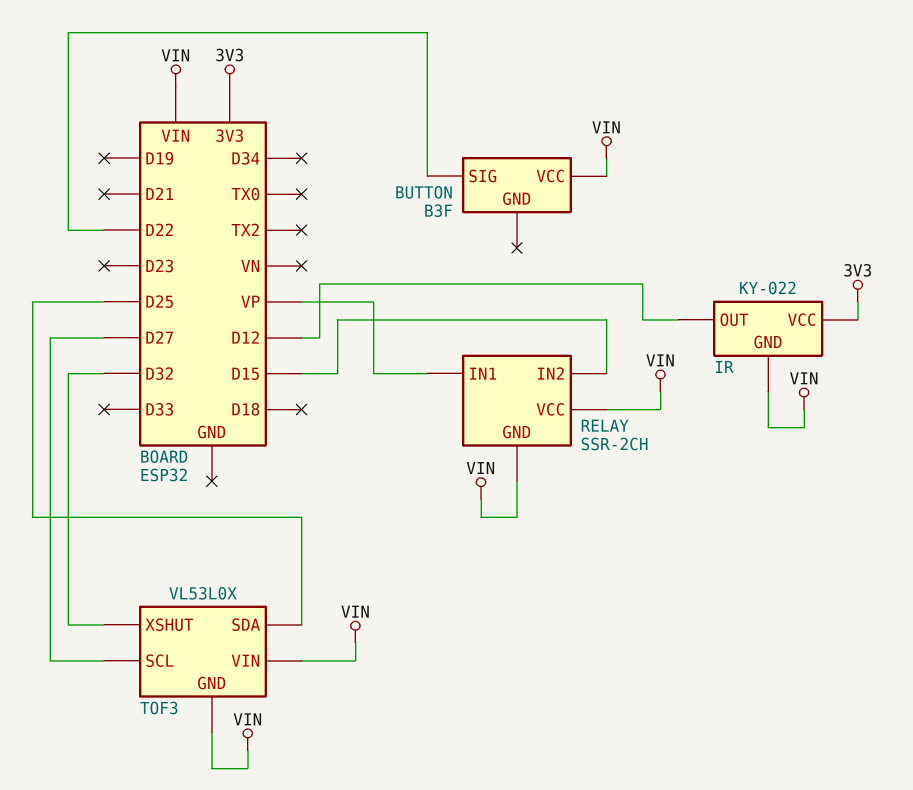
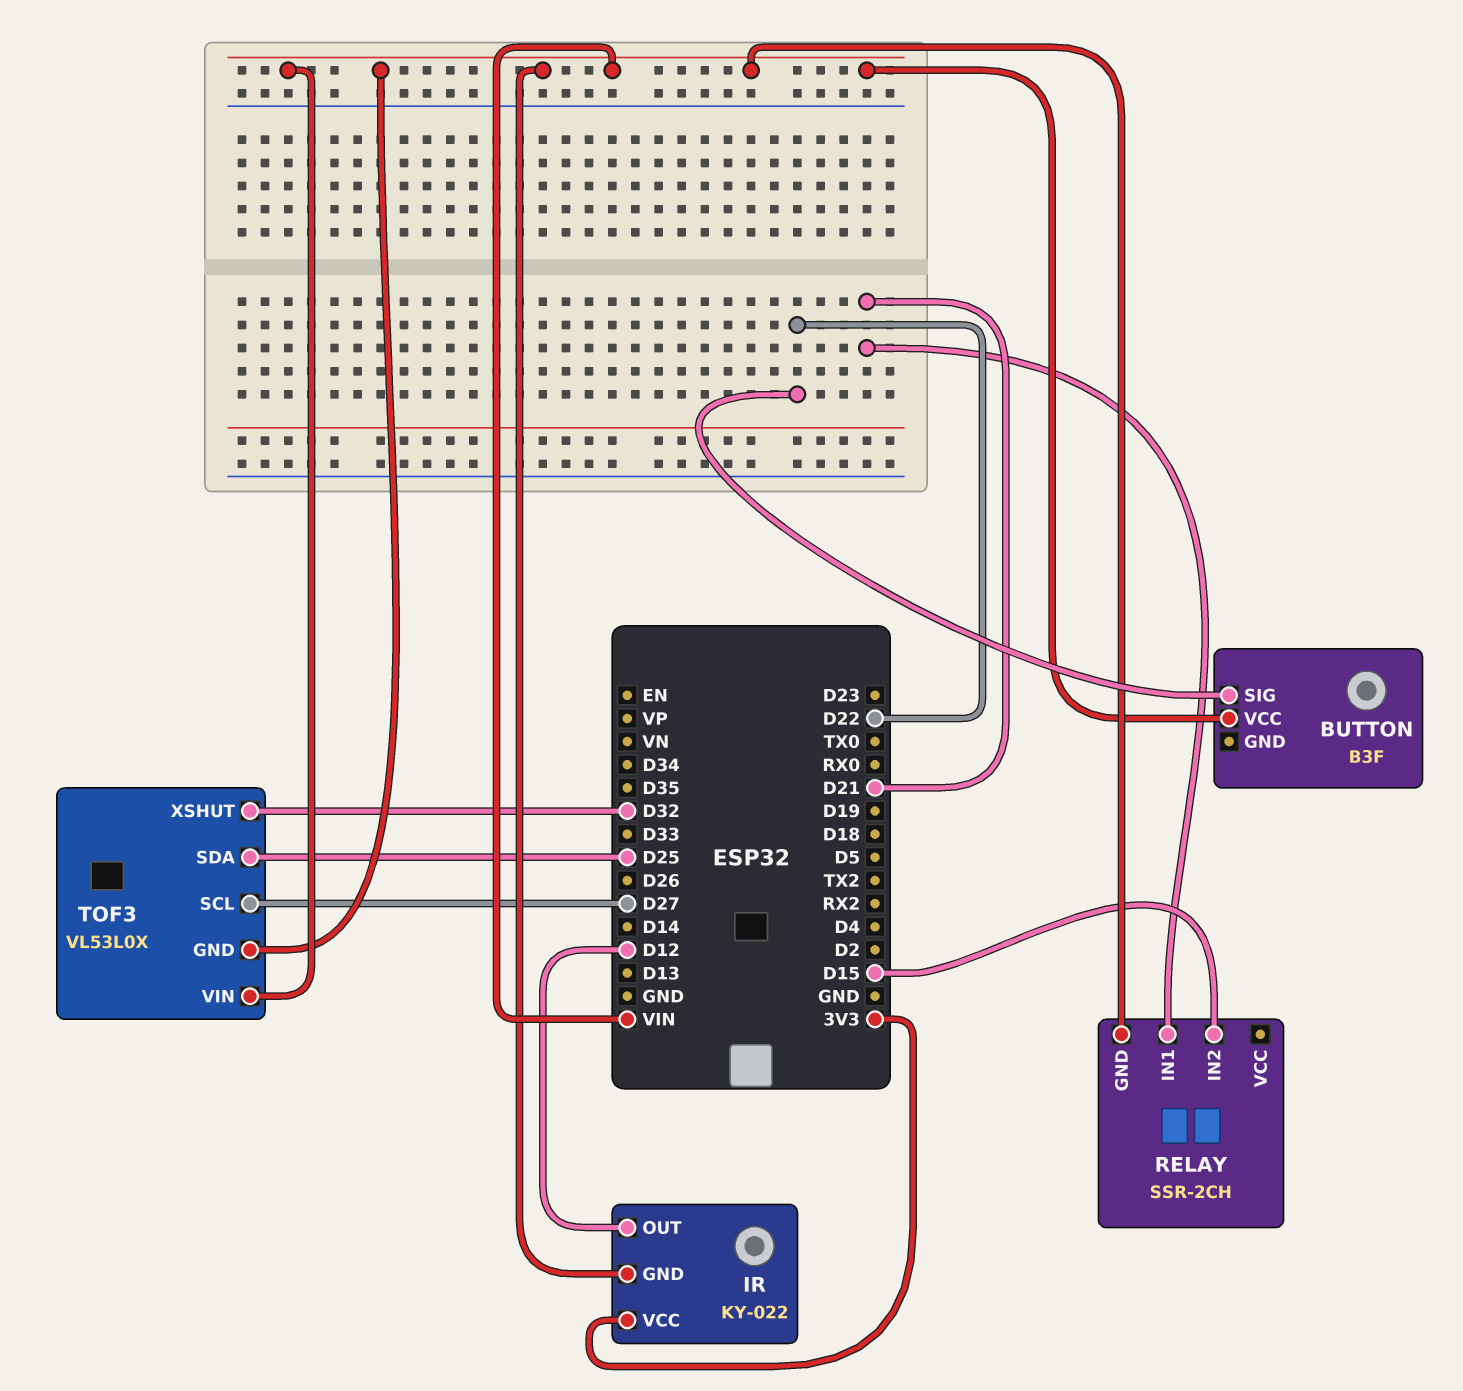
RELAY pin IN1: VP -> D21
RELAY pin VCC: VIN -> none

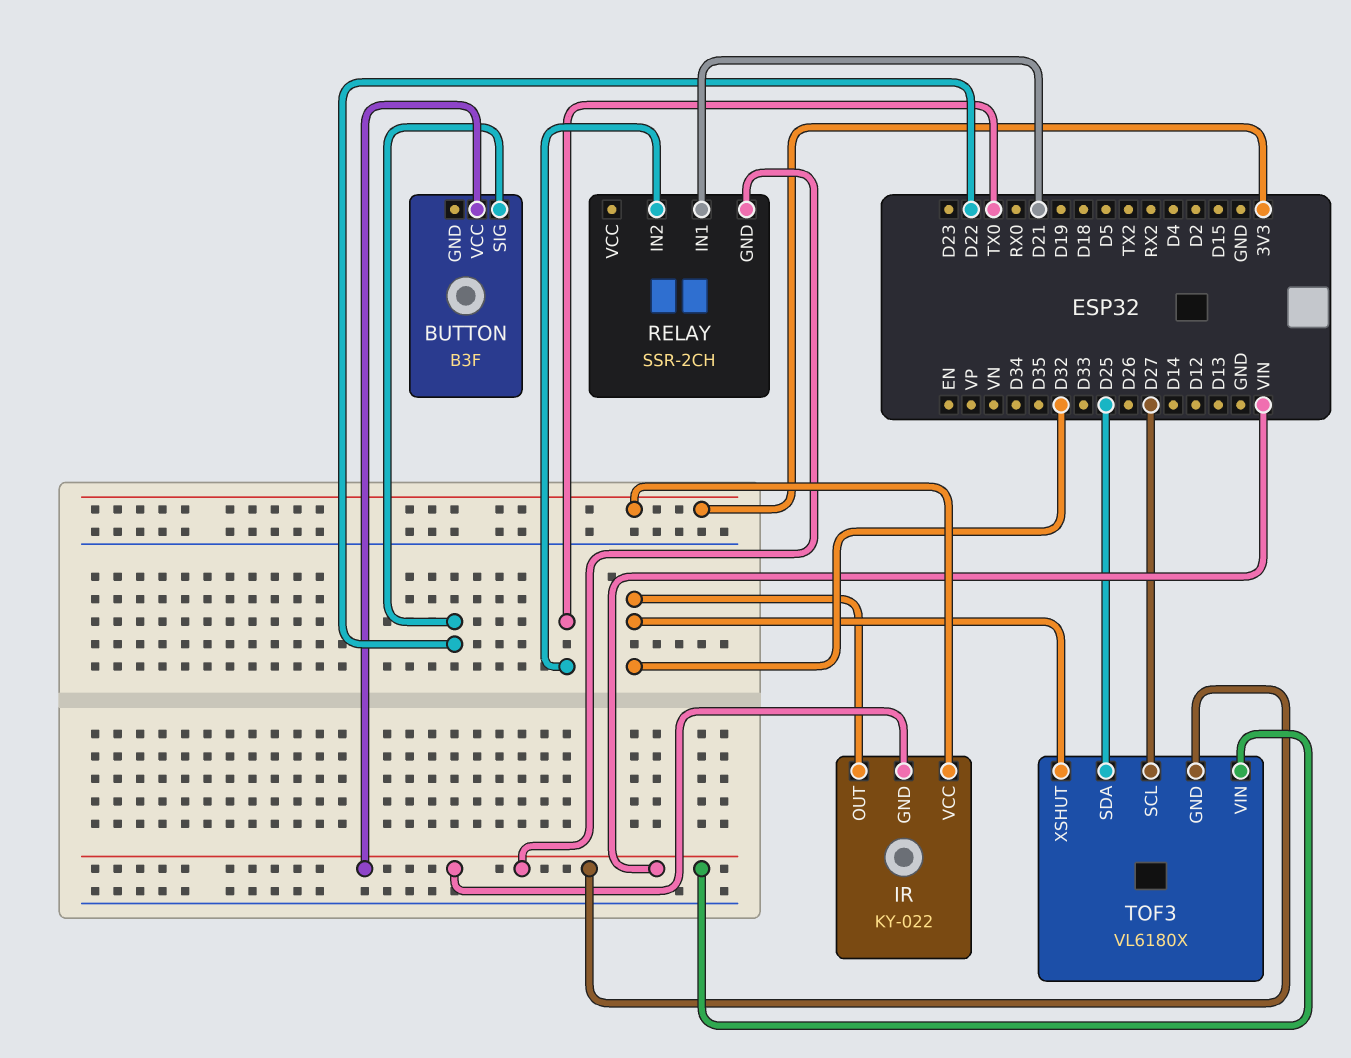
IR pin OUT: D12 -> D32
RELAY pin IN2: D15 -> TX0
TOF3: VL53L0X -> VL6180X

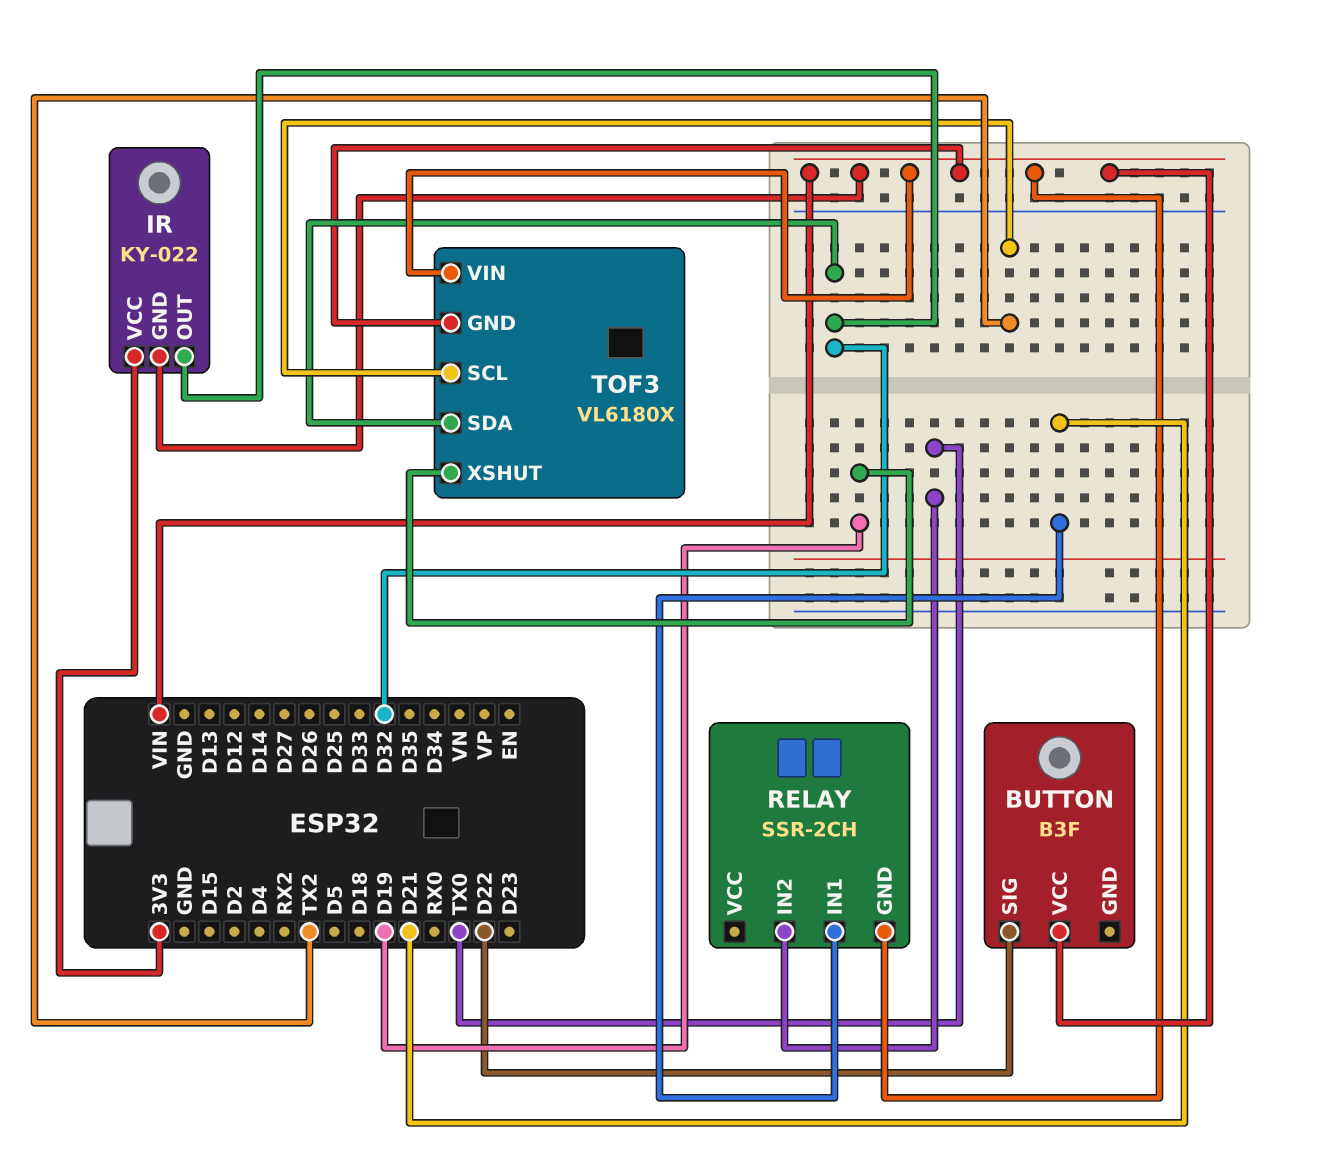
TOF3 pin SCL: D27 -> TX2
TOF3 pin SDA: D25 -> D32
TOF3 pin XSHUT: D32 -> D19

